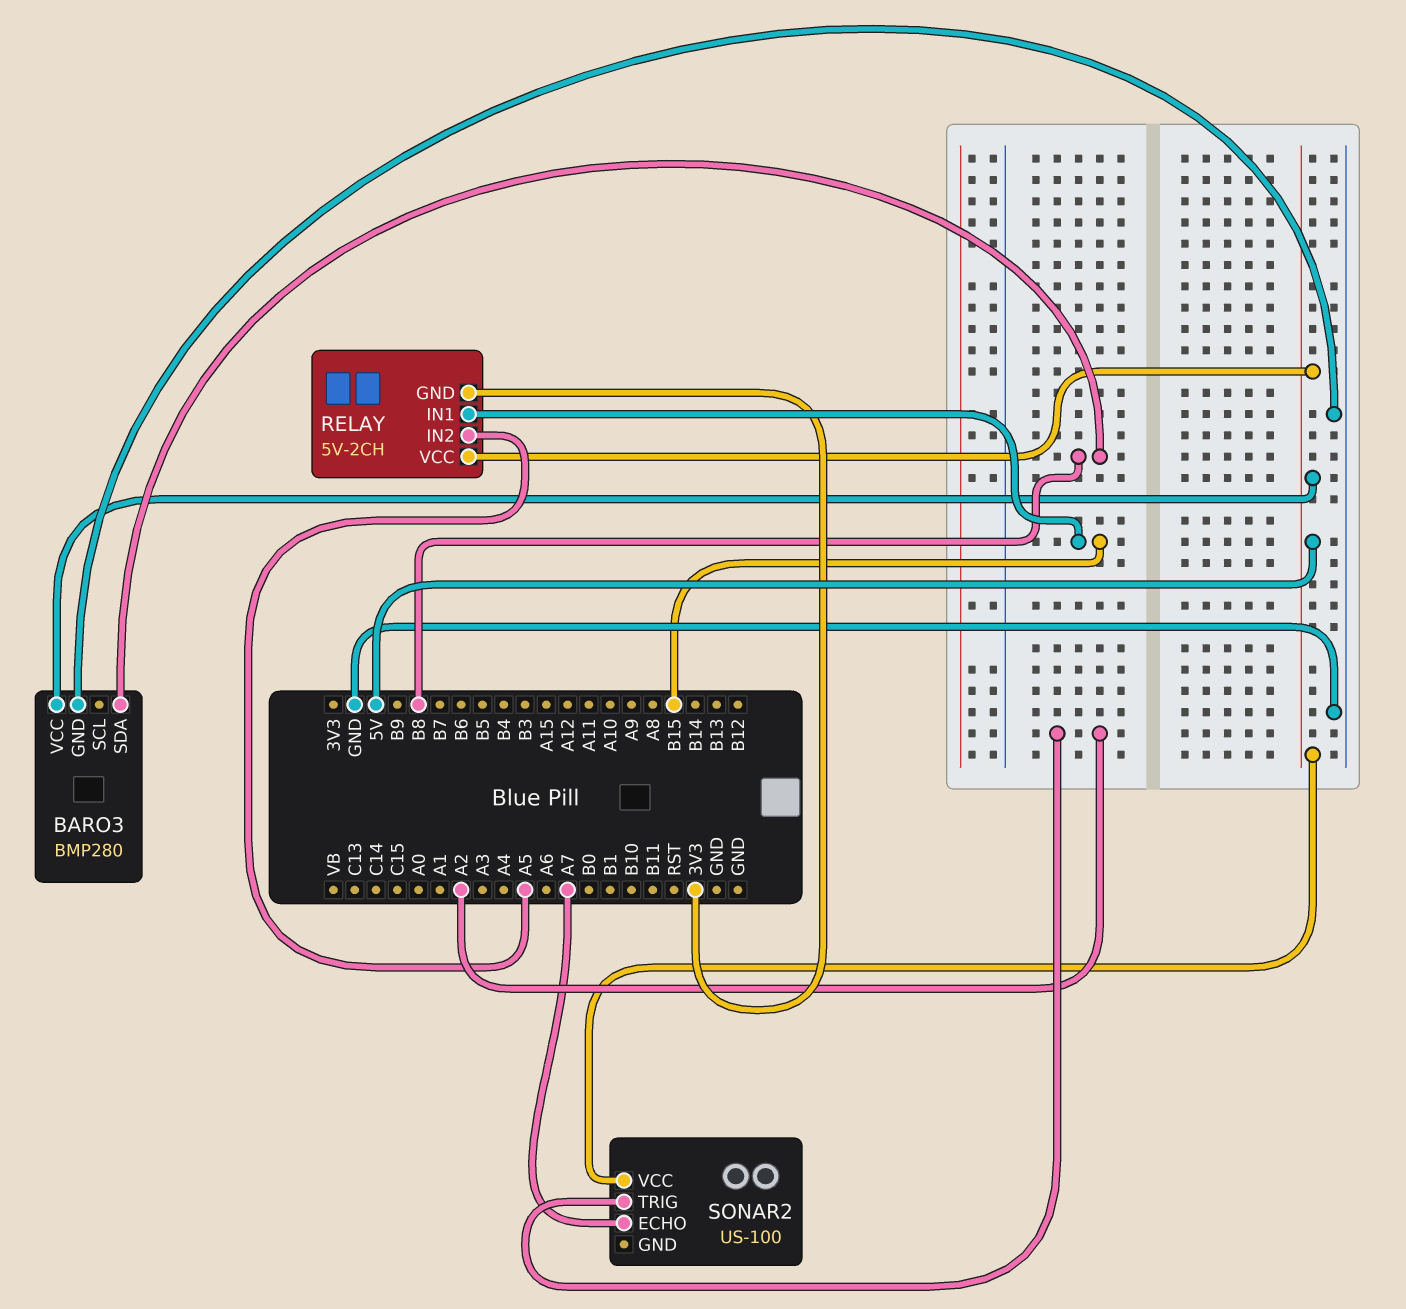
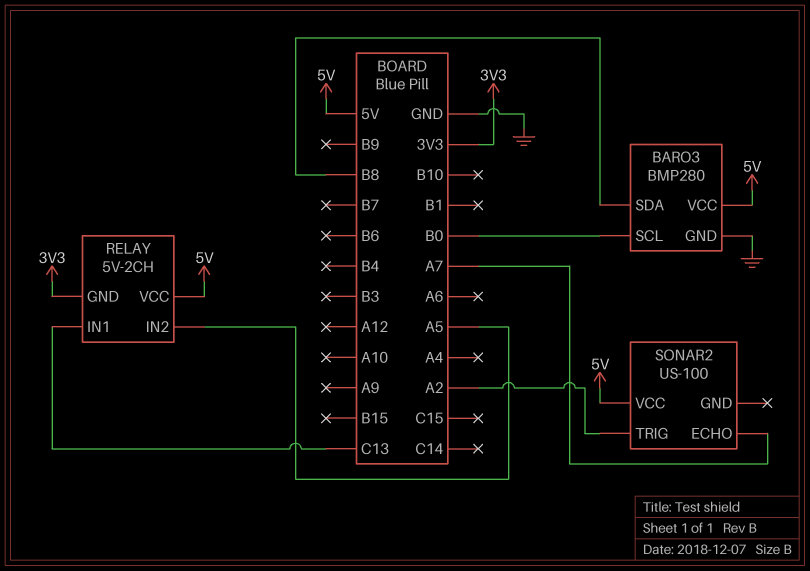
BARO3 pin SCL: none -> B0
RELAY pin IN1: B15 -> C13

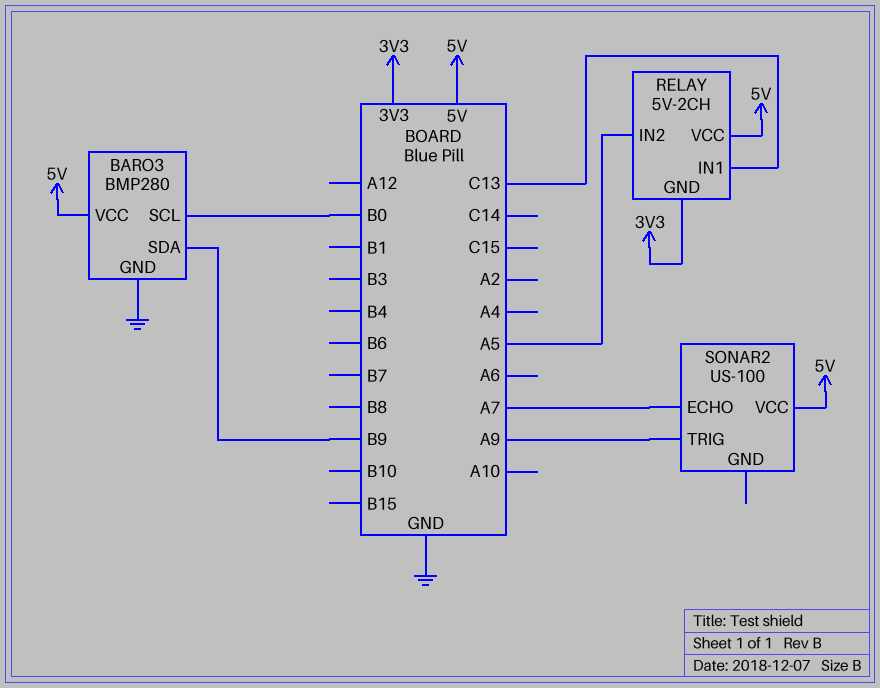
BARO3 pin SDA: B8 -> B9
SONAR2 pin TRIG: A2 -> A9

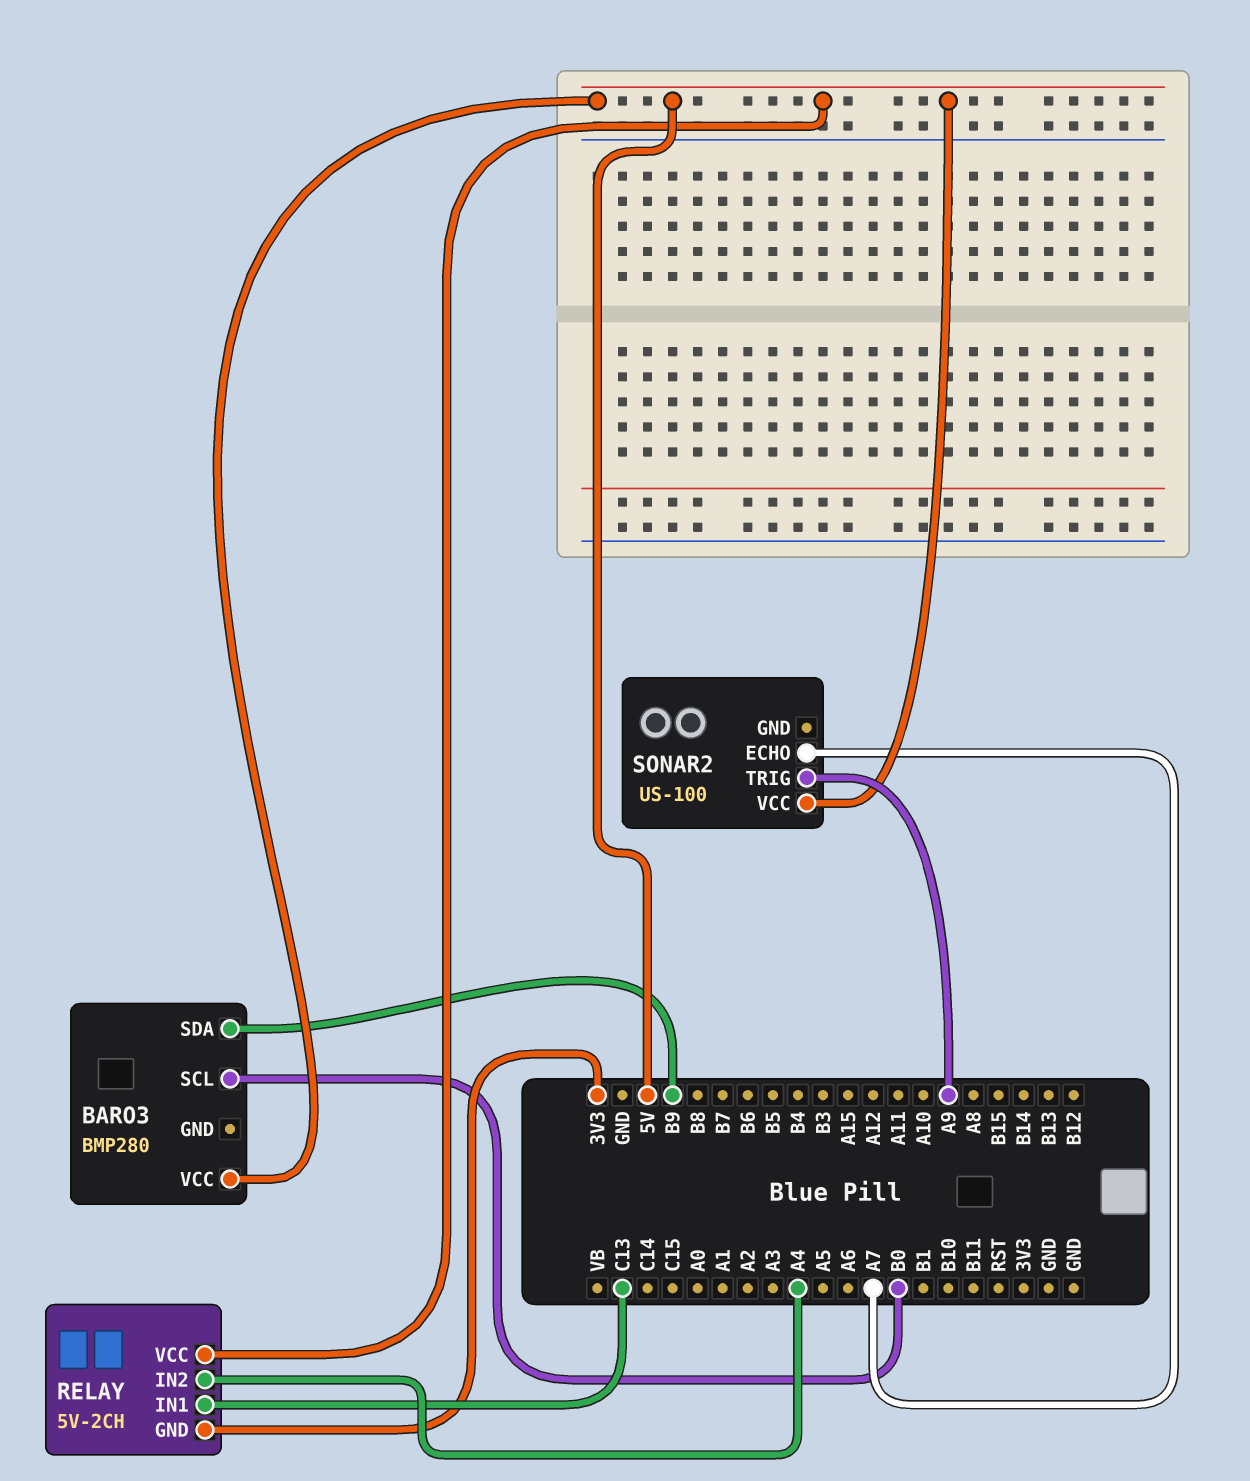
BARO3 pin GND: GND -> none
RELAY pin IN2: A5 -> A4

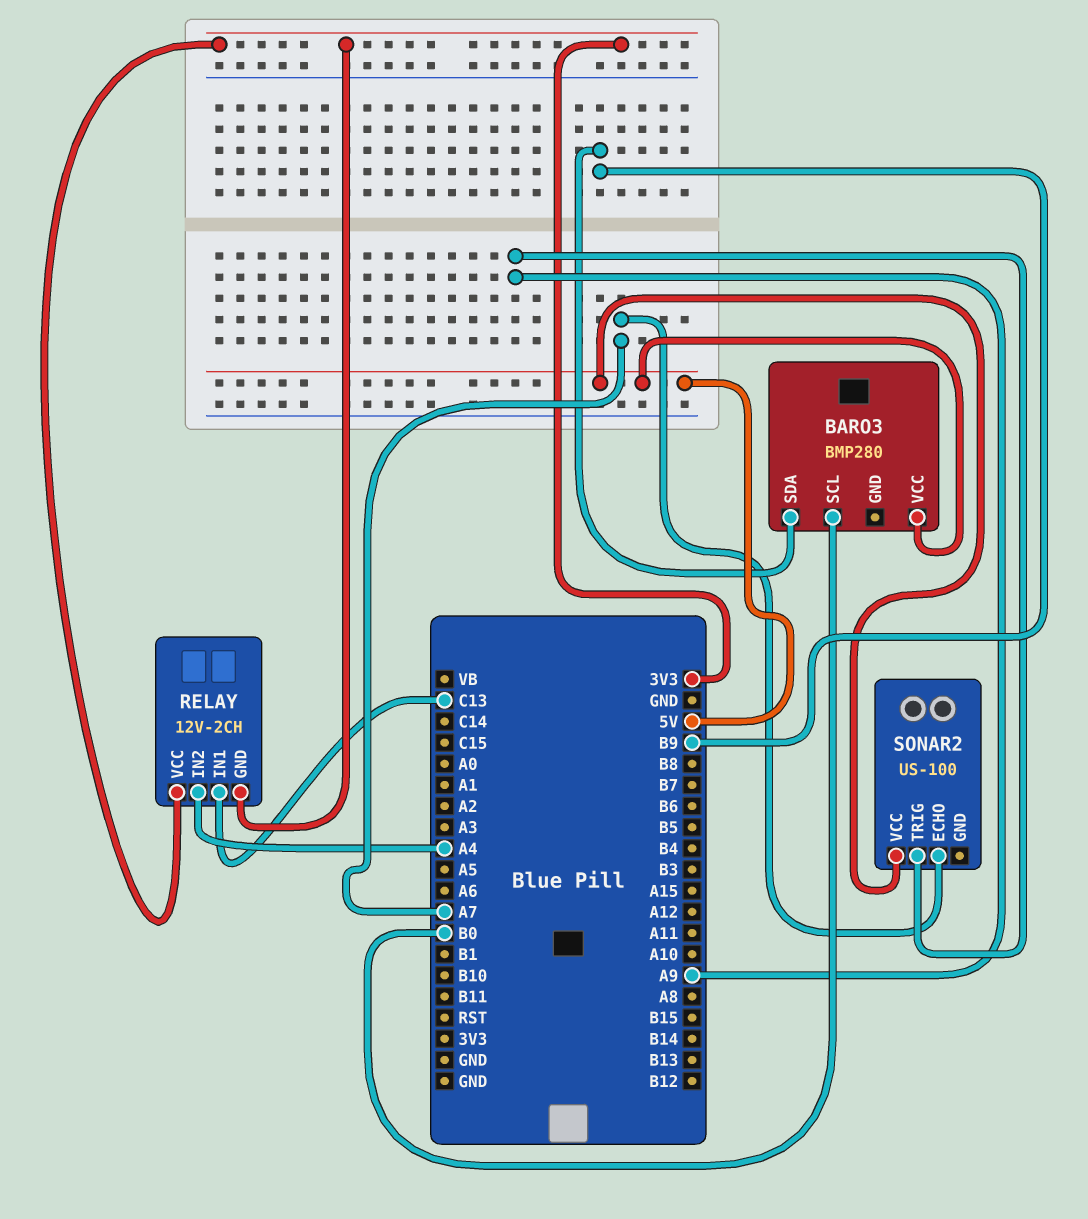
RELAY: 5V-2CH -> 12V-2CH
RELAY pin VCC: 5V -> 3V3

